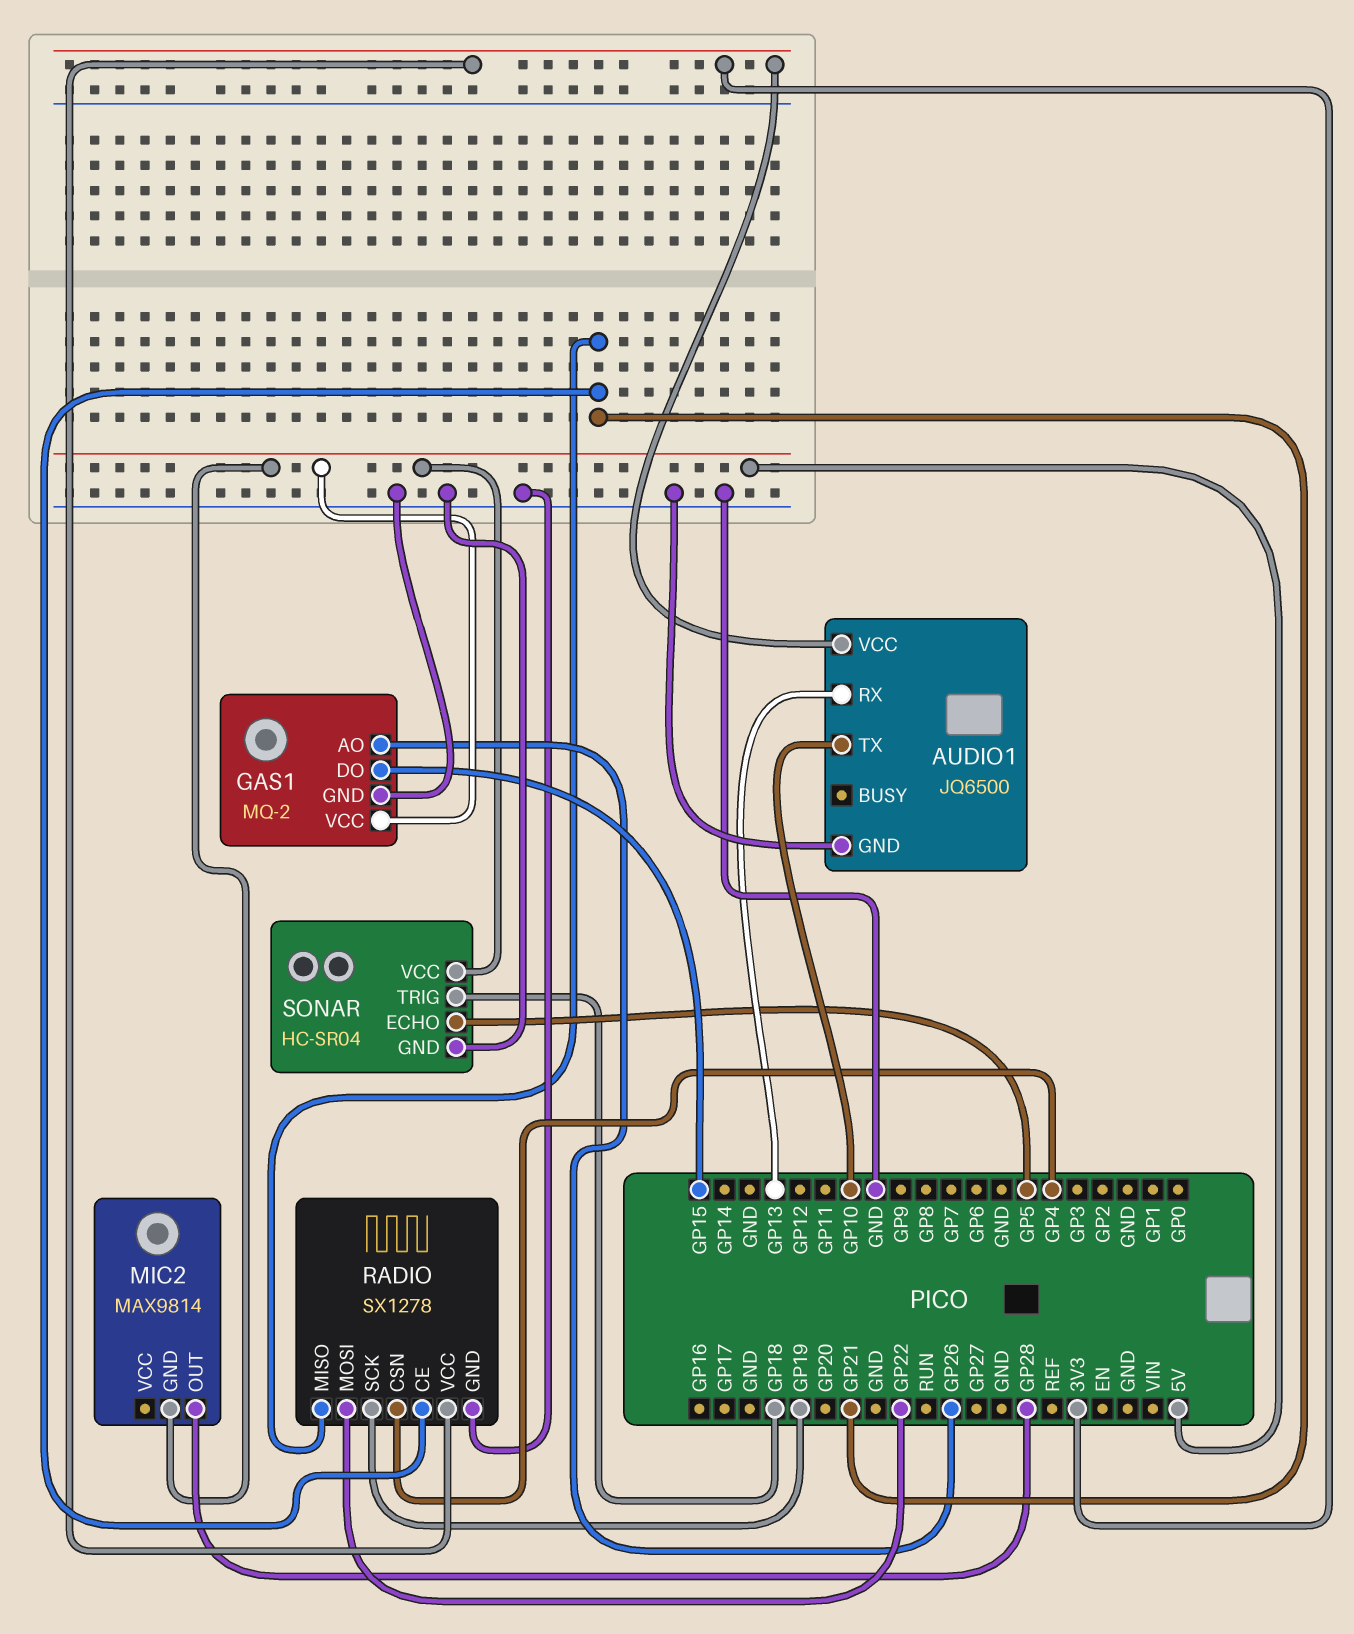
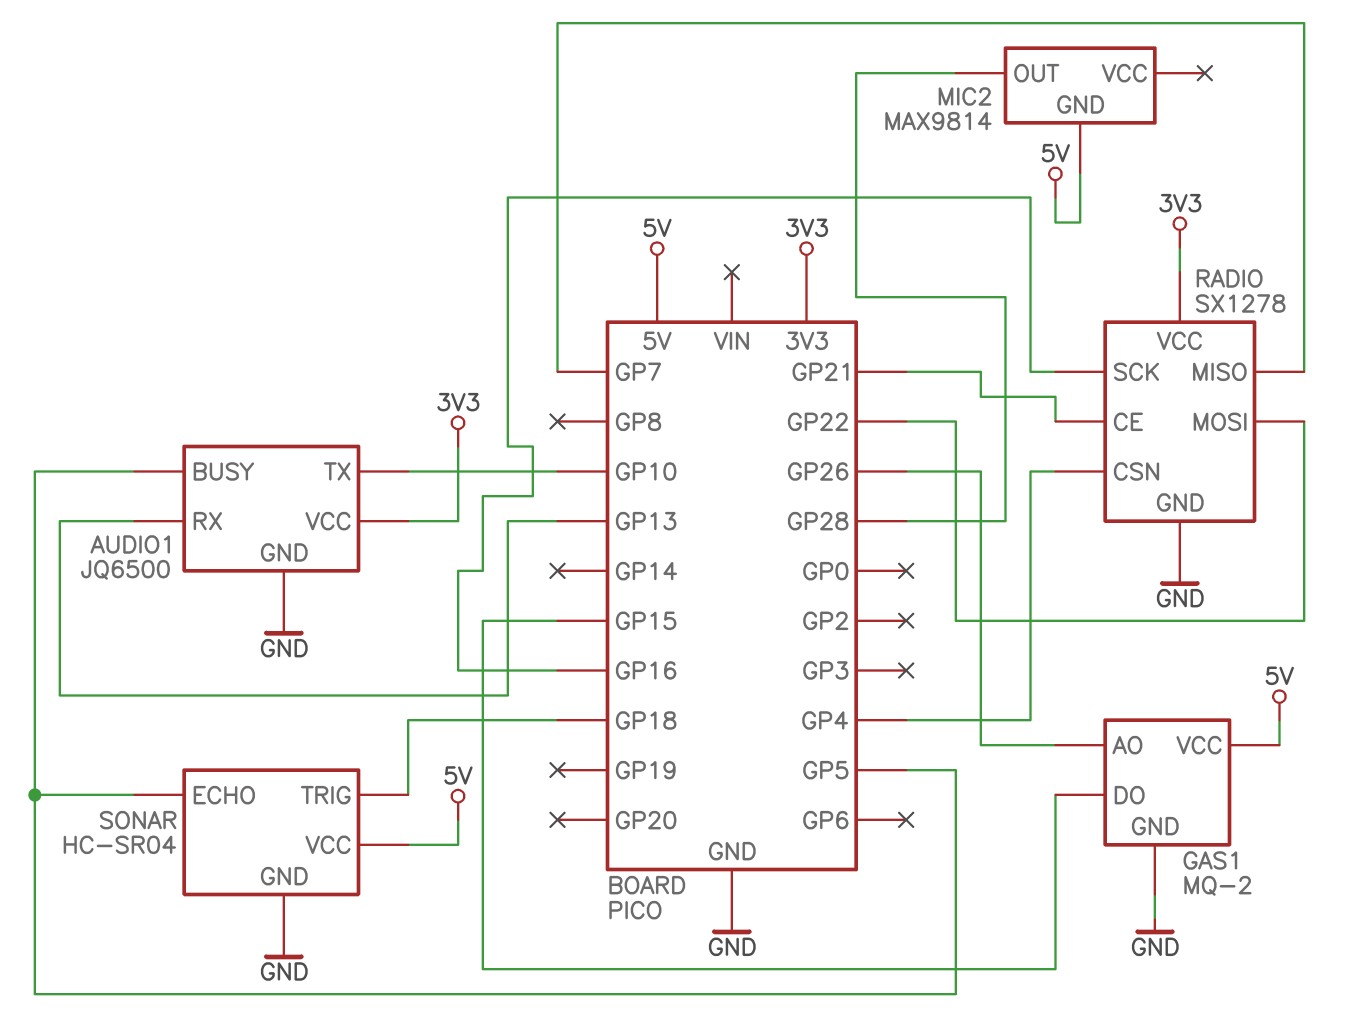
AUDIO1 pin BUSY: none -> GP5
RADIO pin MISO: GP21 -> GP7
RADIO pin SCK: GP19 -> GP16

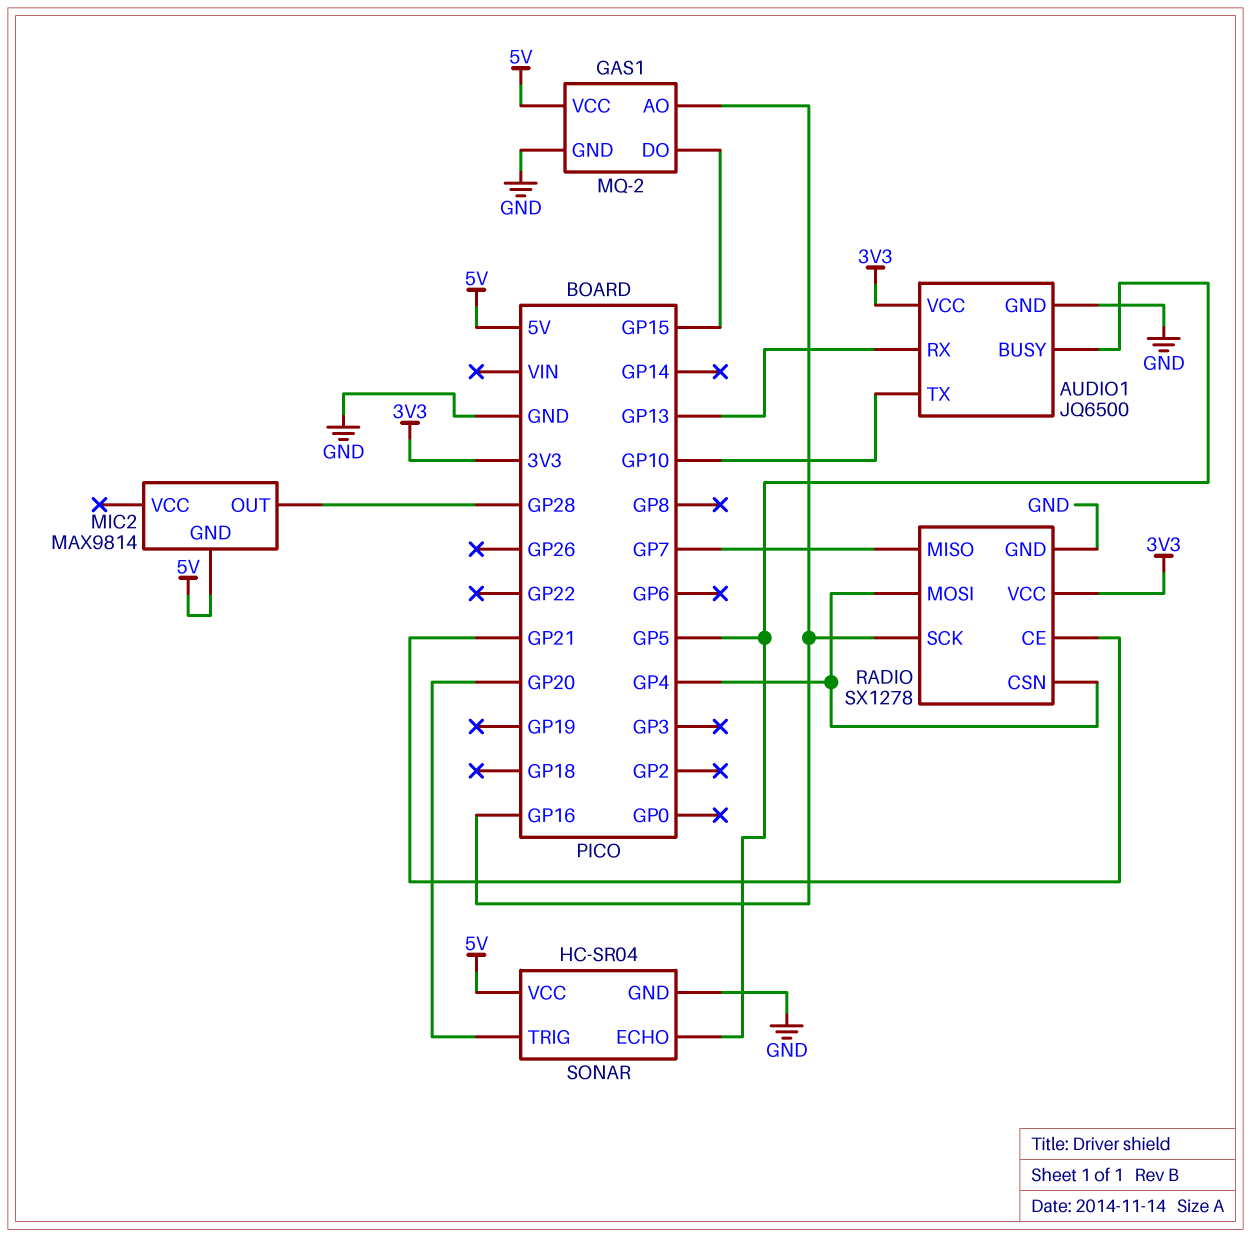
GAS1 pin AO: GP26 -> GP16
RADIO pin MOSI: GP22 -> GP4
SONAR pin TRIG: GP18 -> GP20

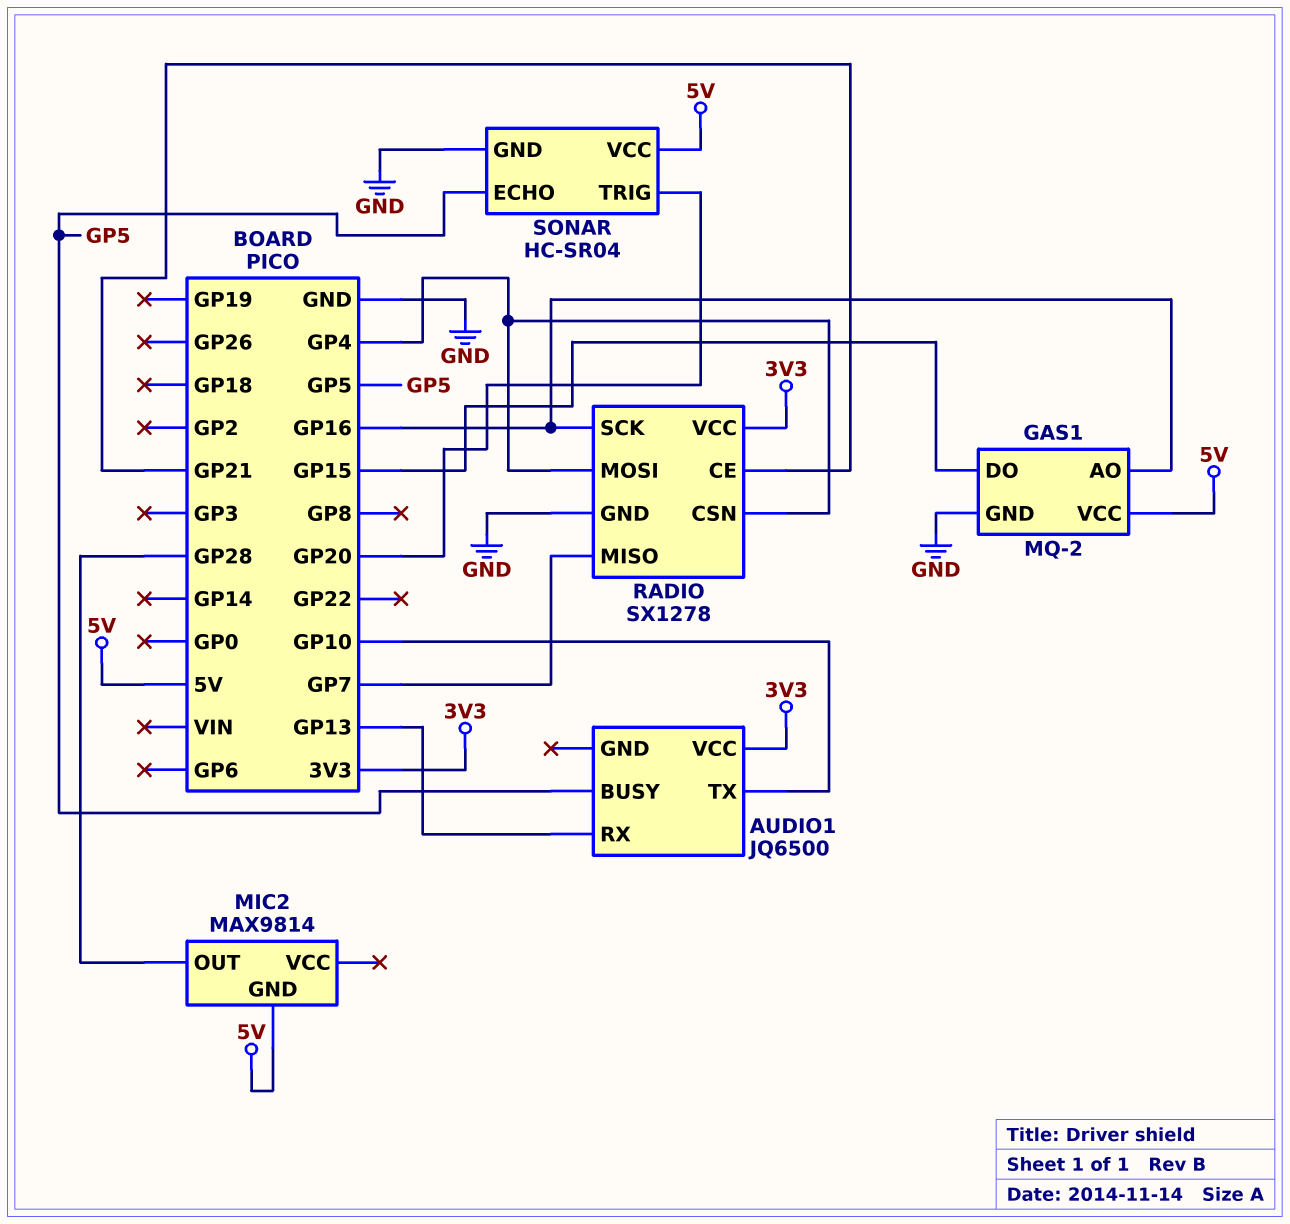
AUDIO1 pin GND: GND -> none

